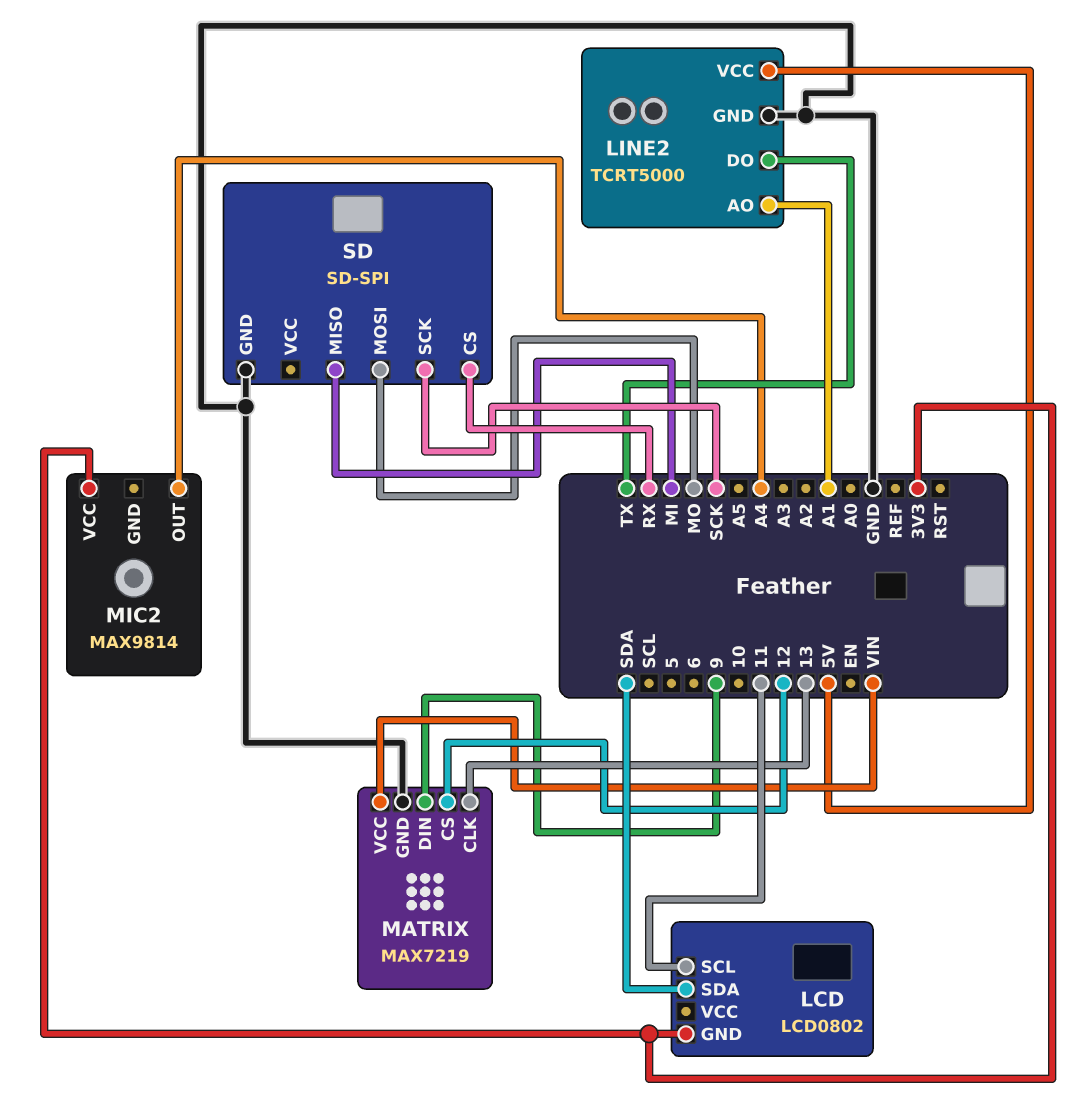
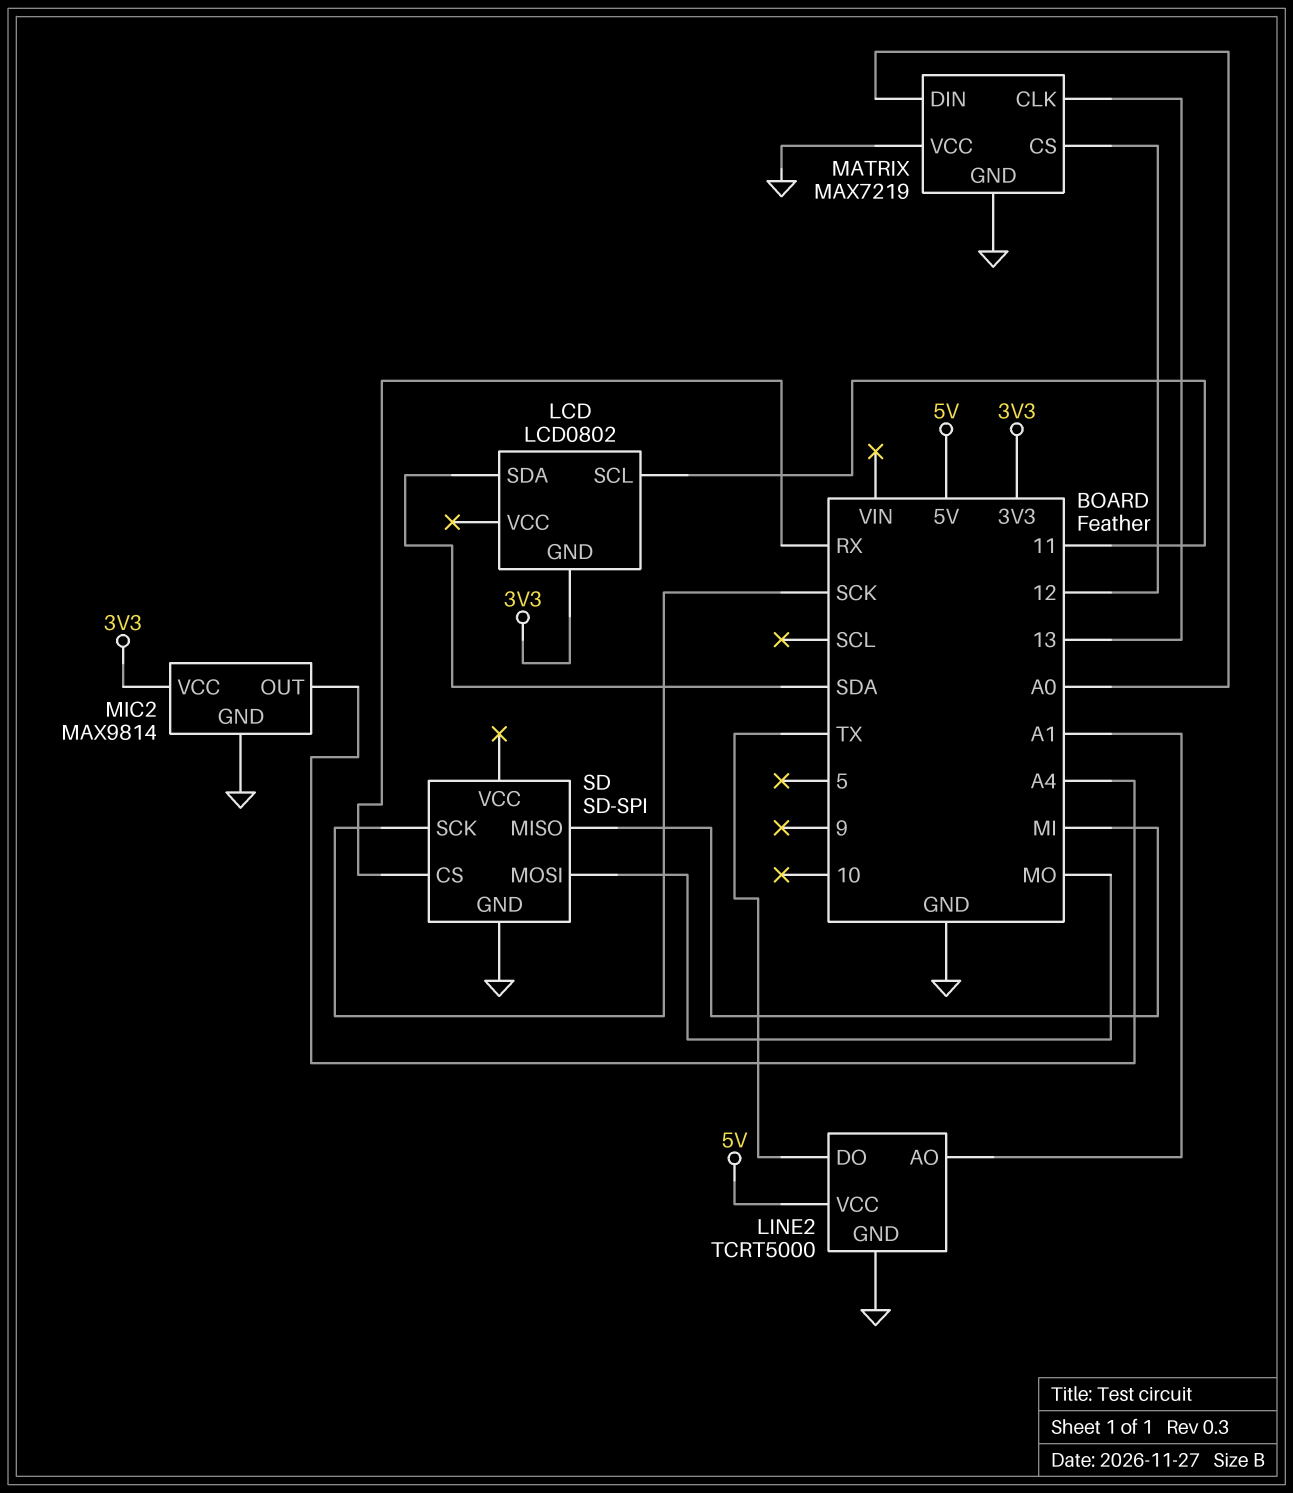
MATRIX pin DIN: 9 -> A0
MATRIX pin VCC: VIN -> GND
MIC2 pin GND: none -> GND

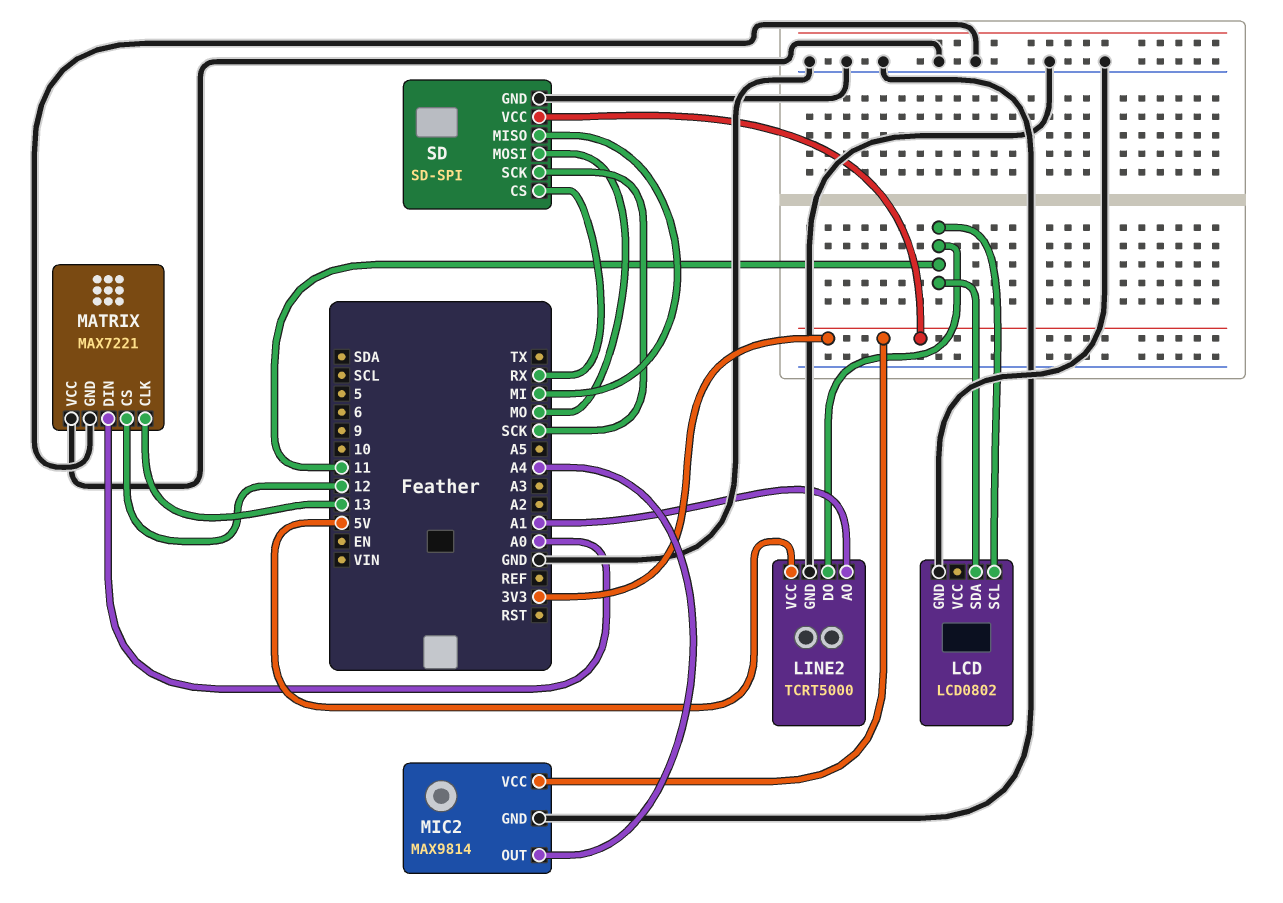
LCD pin GND: 3V3 -> GND
LCD pin SDA: SDA -> 11
LINE2 pin DO: TX -> 11
MATRIX: MAX7219 -> MAX7221
SD pin VCC: none -> 3V3

